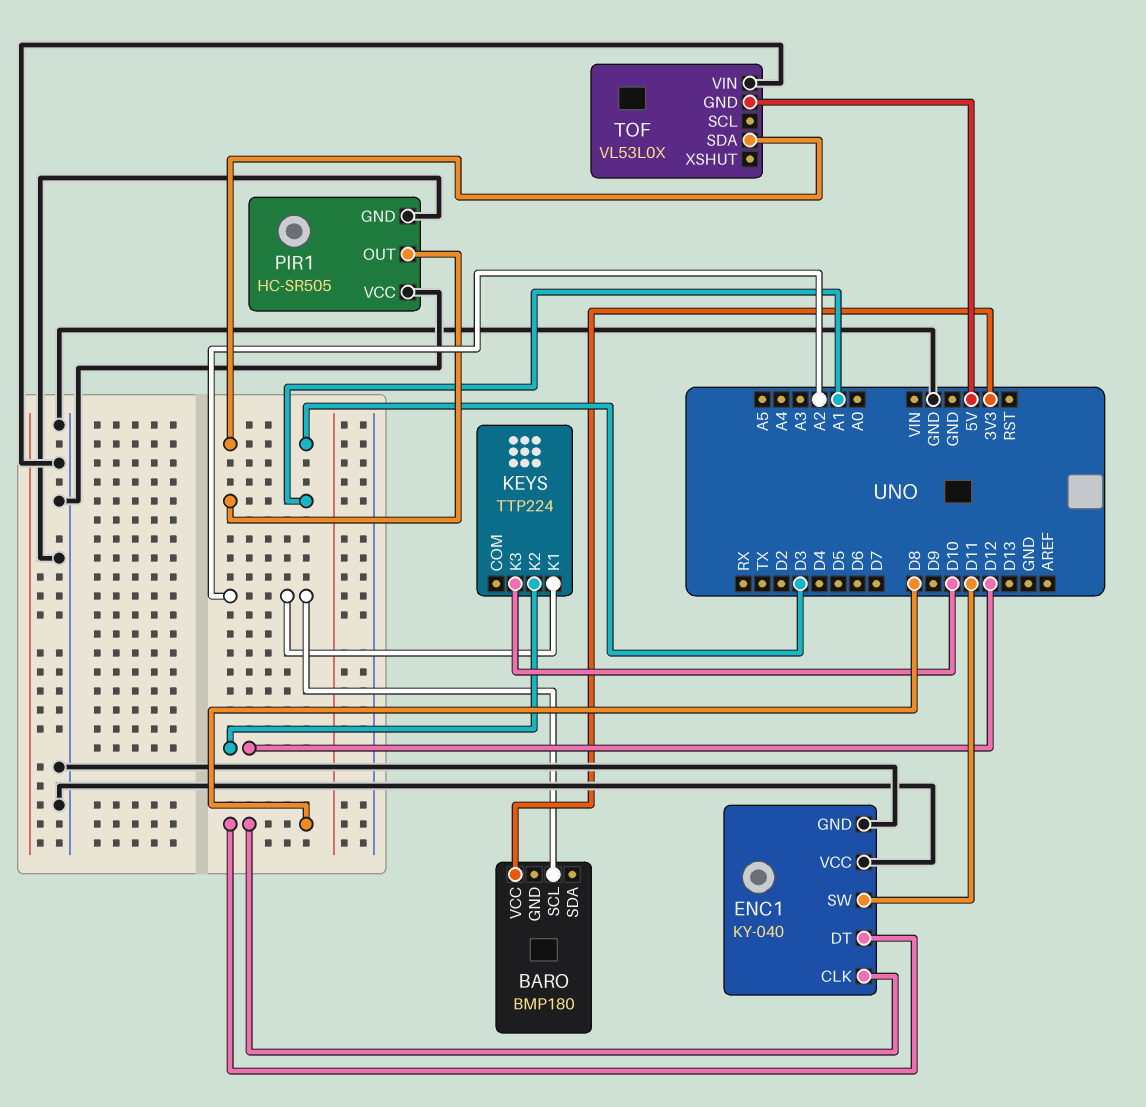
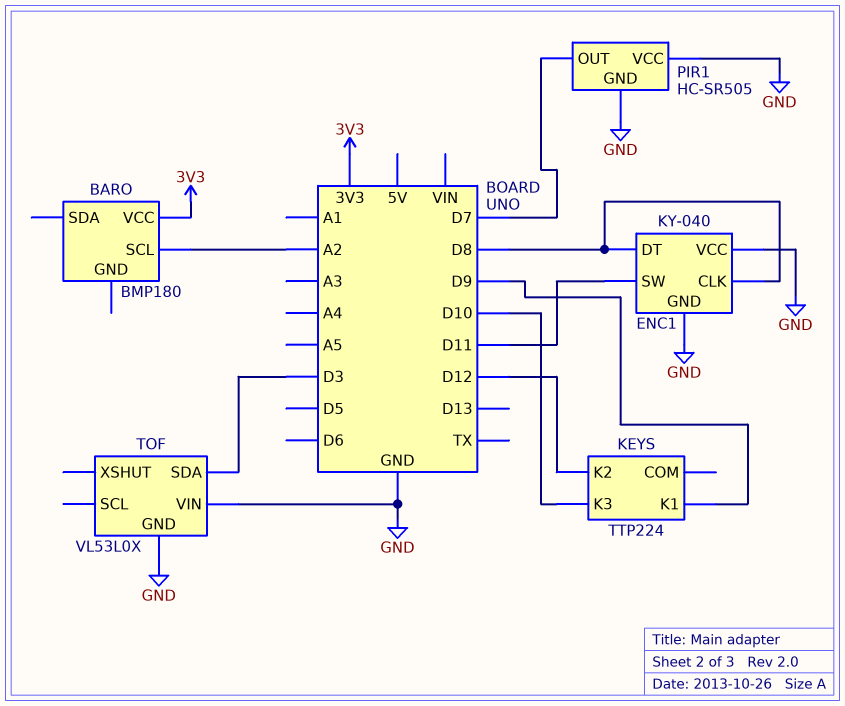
KEYS pin K1: A2 -> D9
PIR1 pin OUT: A1 -> D7
TOF pin GND: 5V -> GND

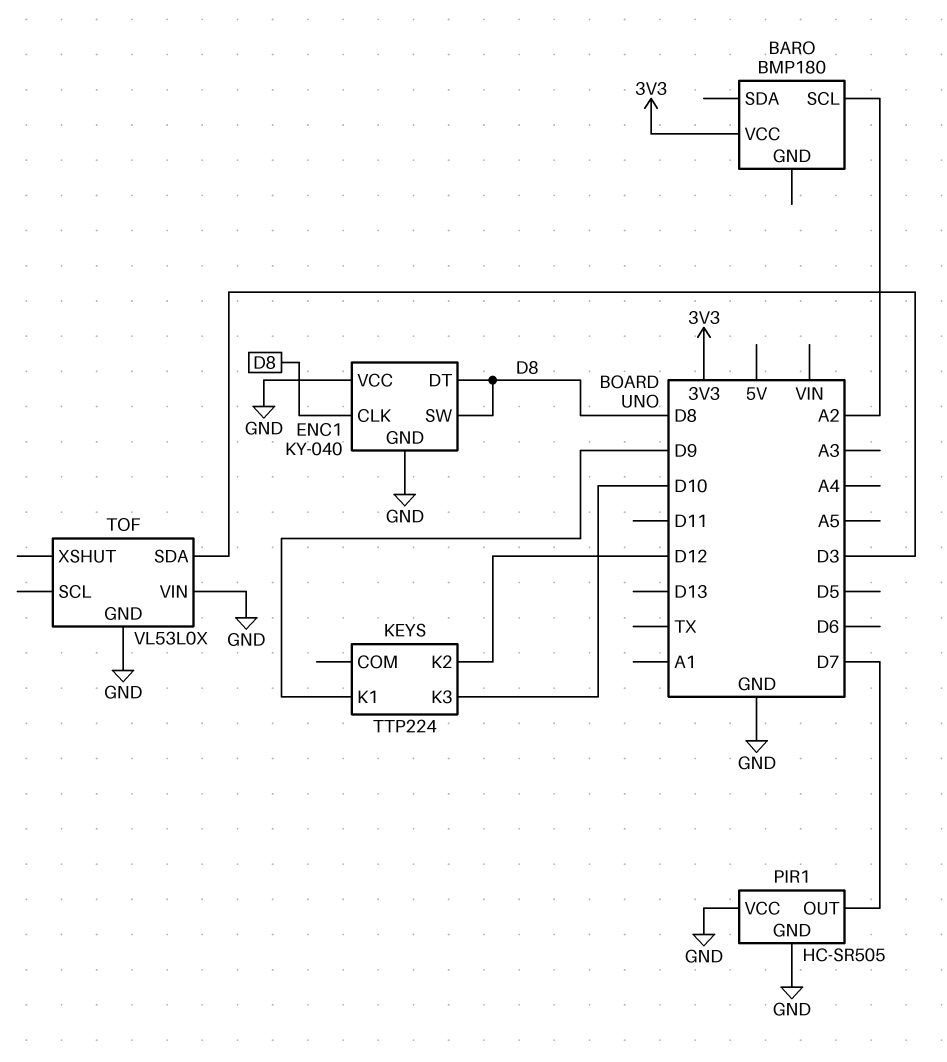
ENC1 pin SW: D11 -> D8

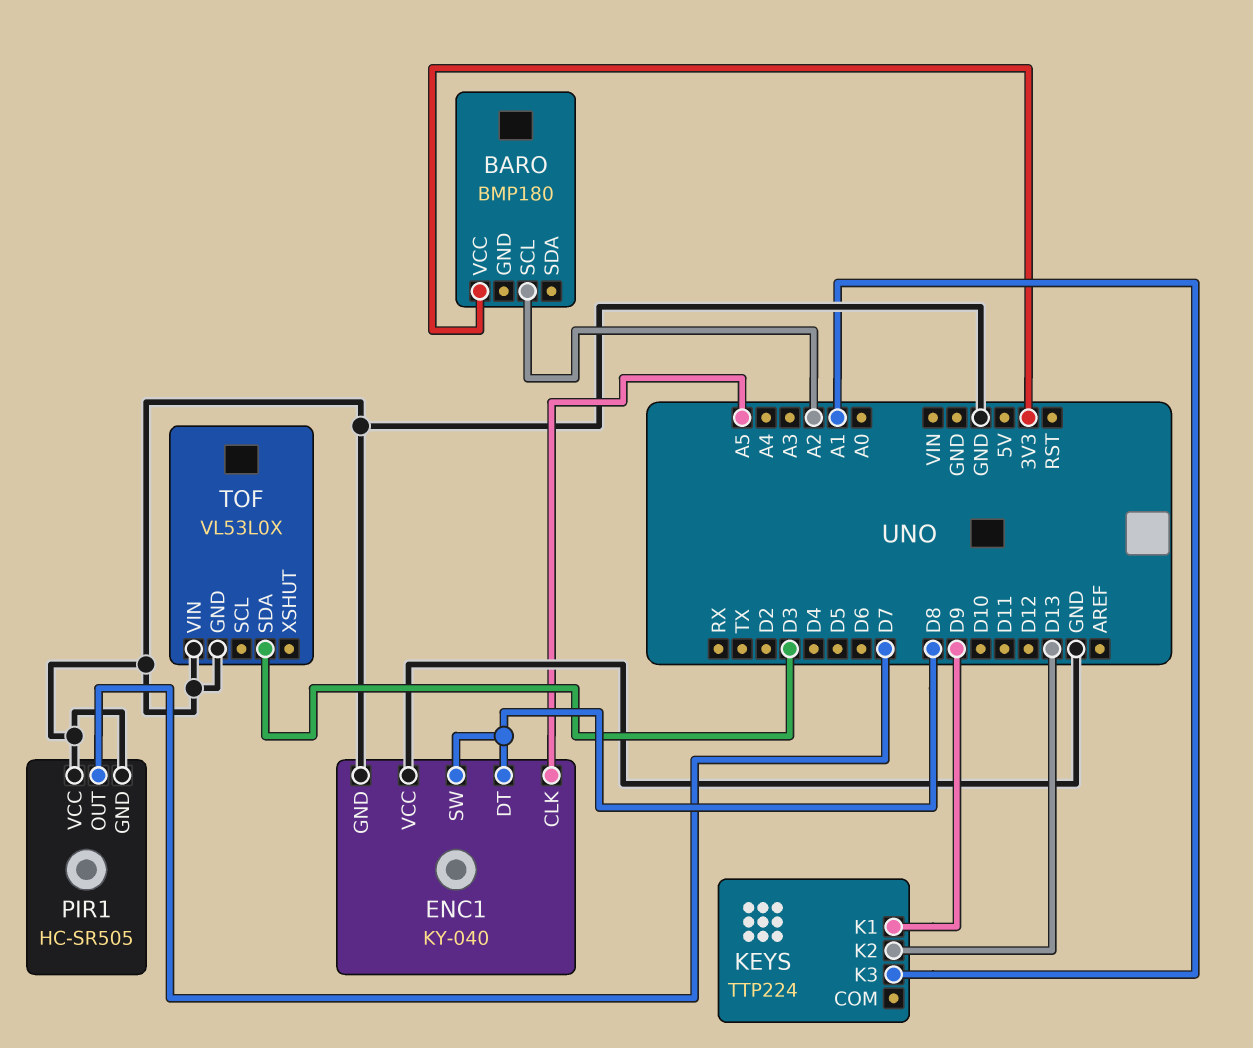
ENC1 pin CLK: D8 -> A5
KEYS pin K2: D12 -> D13
KEYS pin K3: D10 -> A1

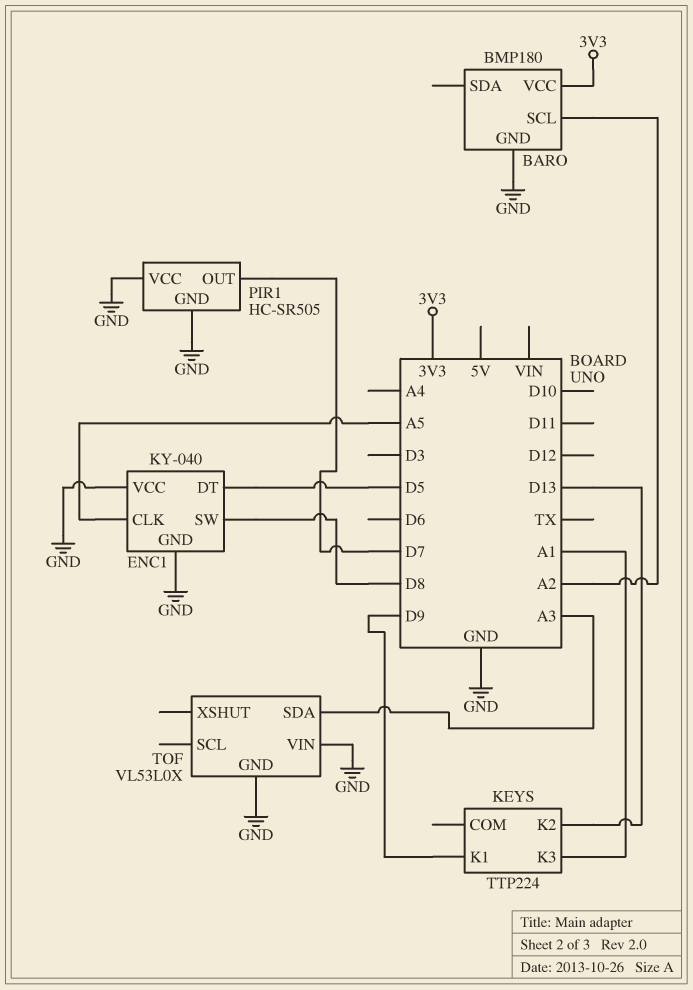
BARO pin GND: none -> GND
ENC1 pin DT: D8 -> D5
TOF pin SDA: D3 -> A3

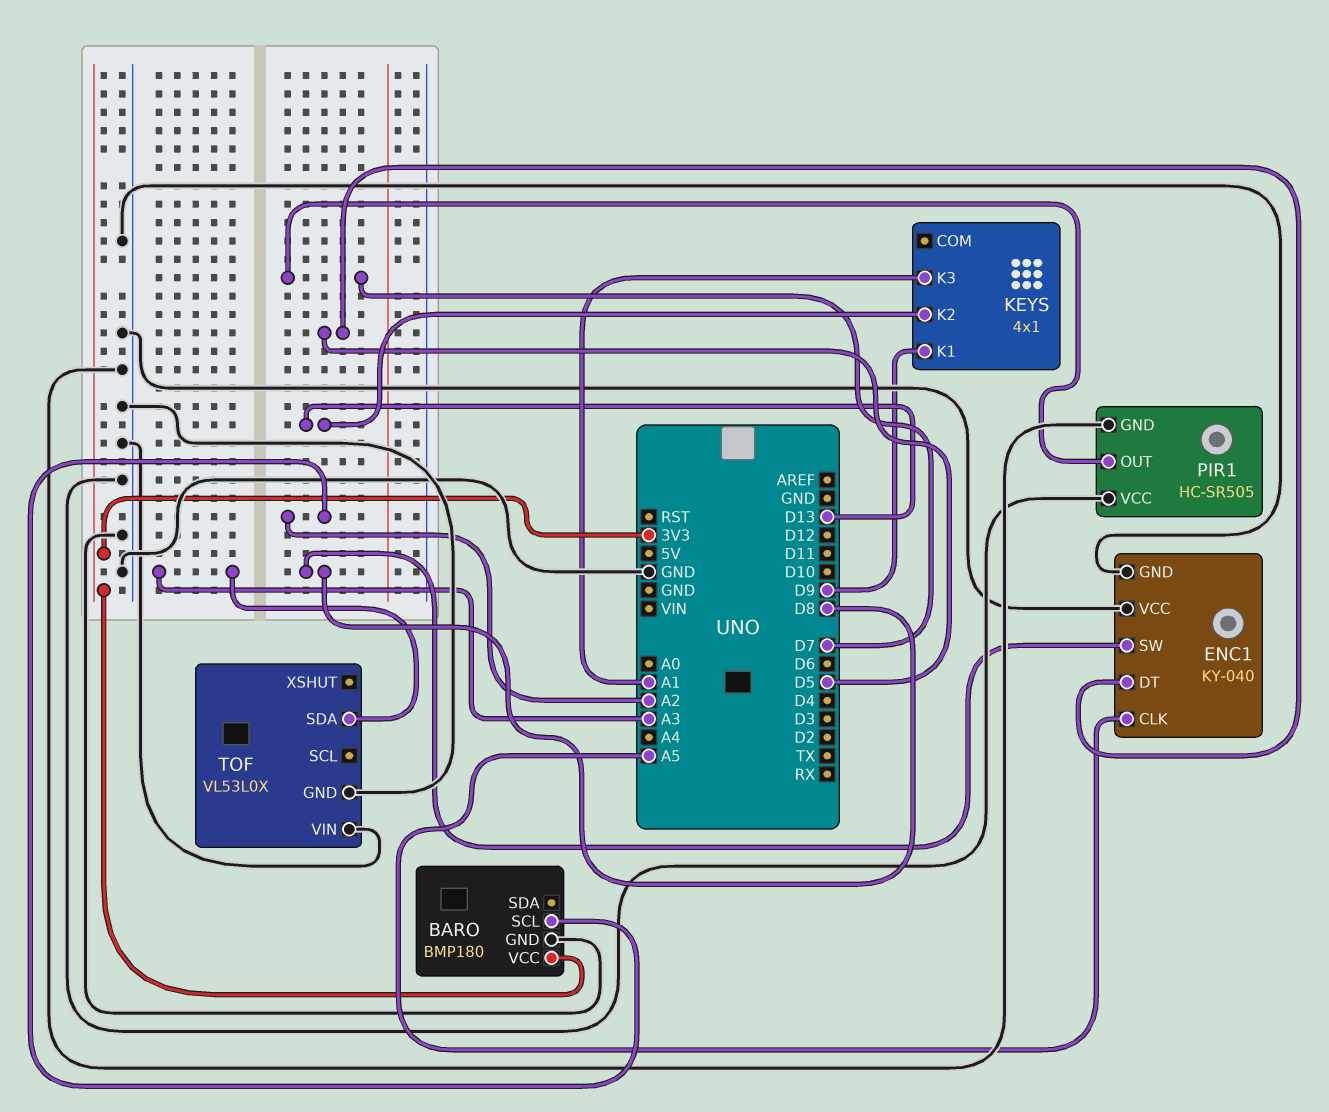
KEYS: TTP224 -> 4x1

